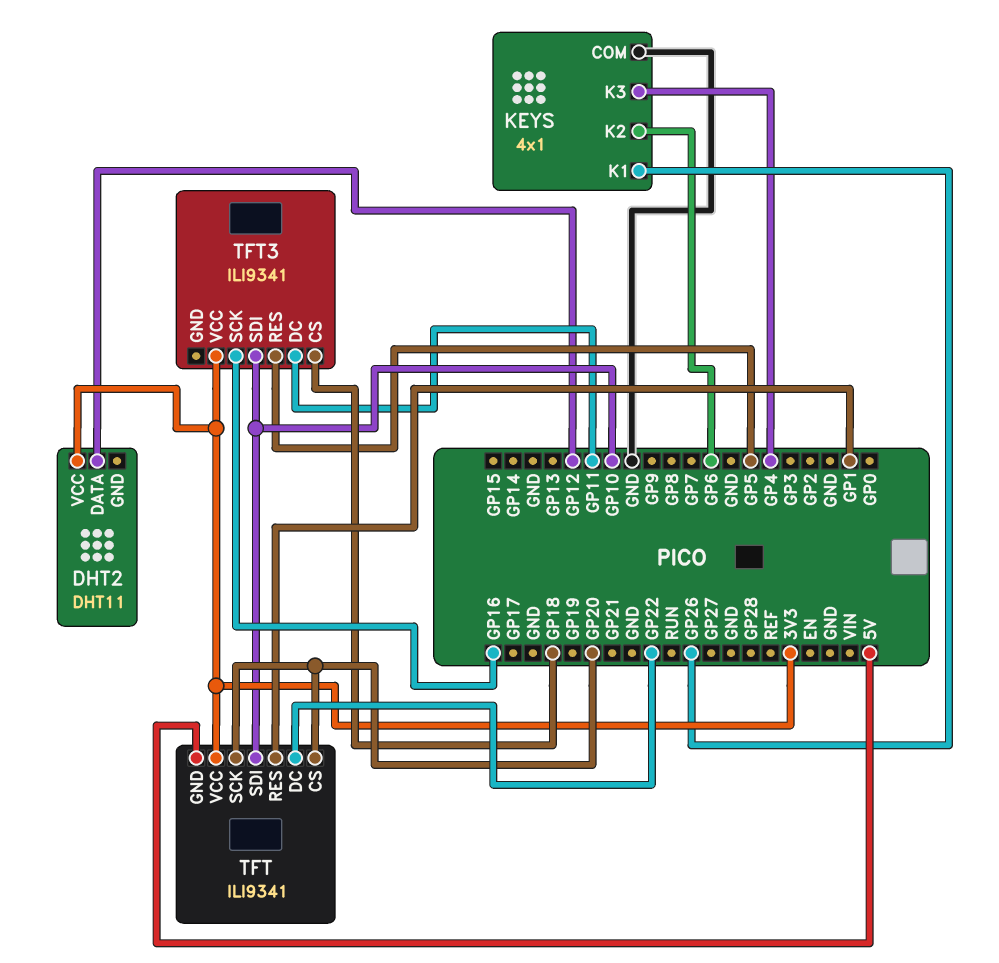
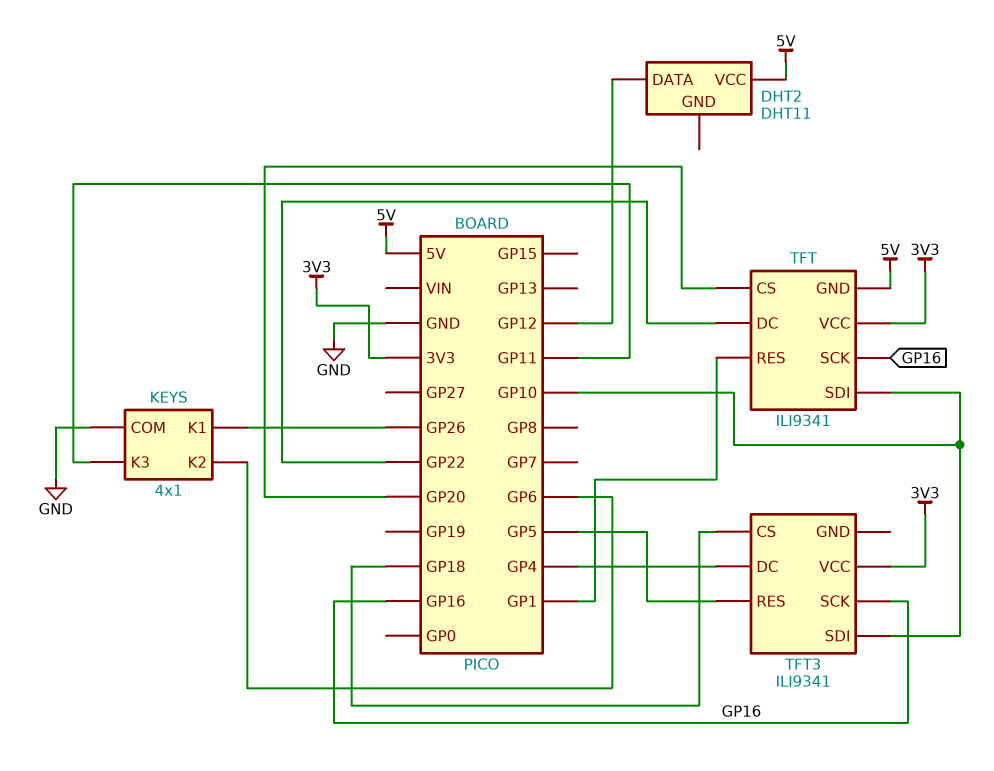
DHT2 pin VCC: 3V3 -> 5V
KEYS pin K3: GP4 -> GP11
TFT pin SCK: GP20 -> GP16
TFT3 pin DC: GP11 -> GP4

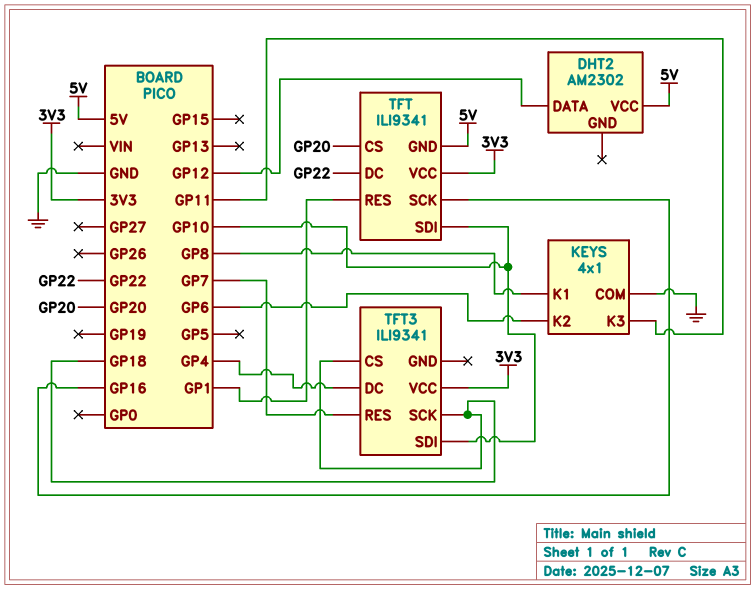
DHT2: DHT11 -> AM2302
KEYS pin K1: GP26 -> GP8
TFT3 pin RES: GP5 -> GP7
TFT3 pin SCK: GP16 -> GP18

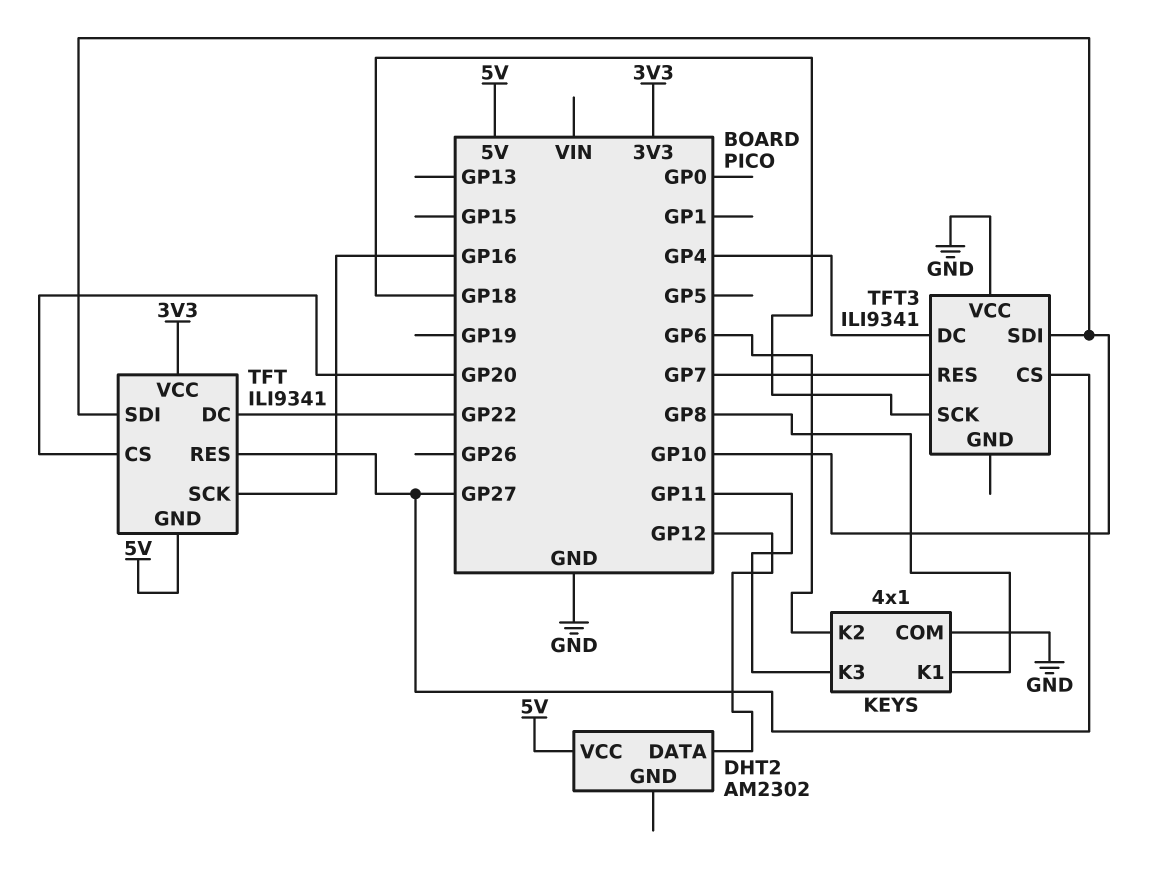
TFT pin RES: GP1 -> GP27
TFT3 pin CS: GP18 -> GP27
TFT3 pin VCC: 3V3 -> GND

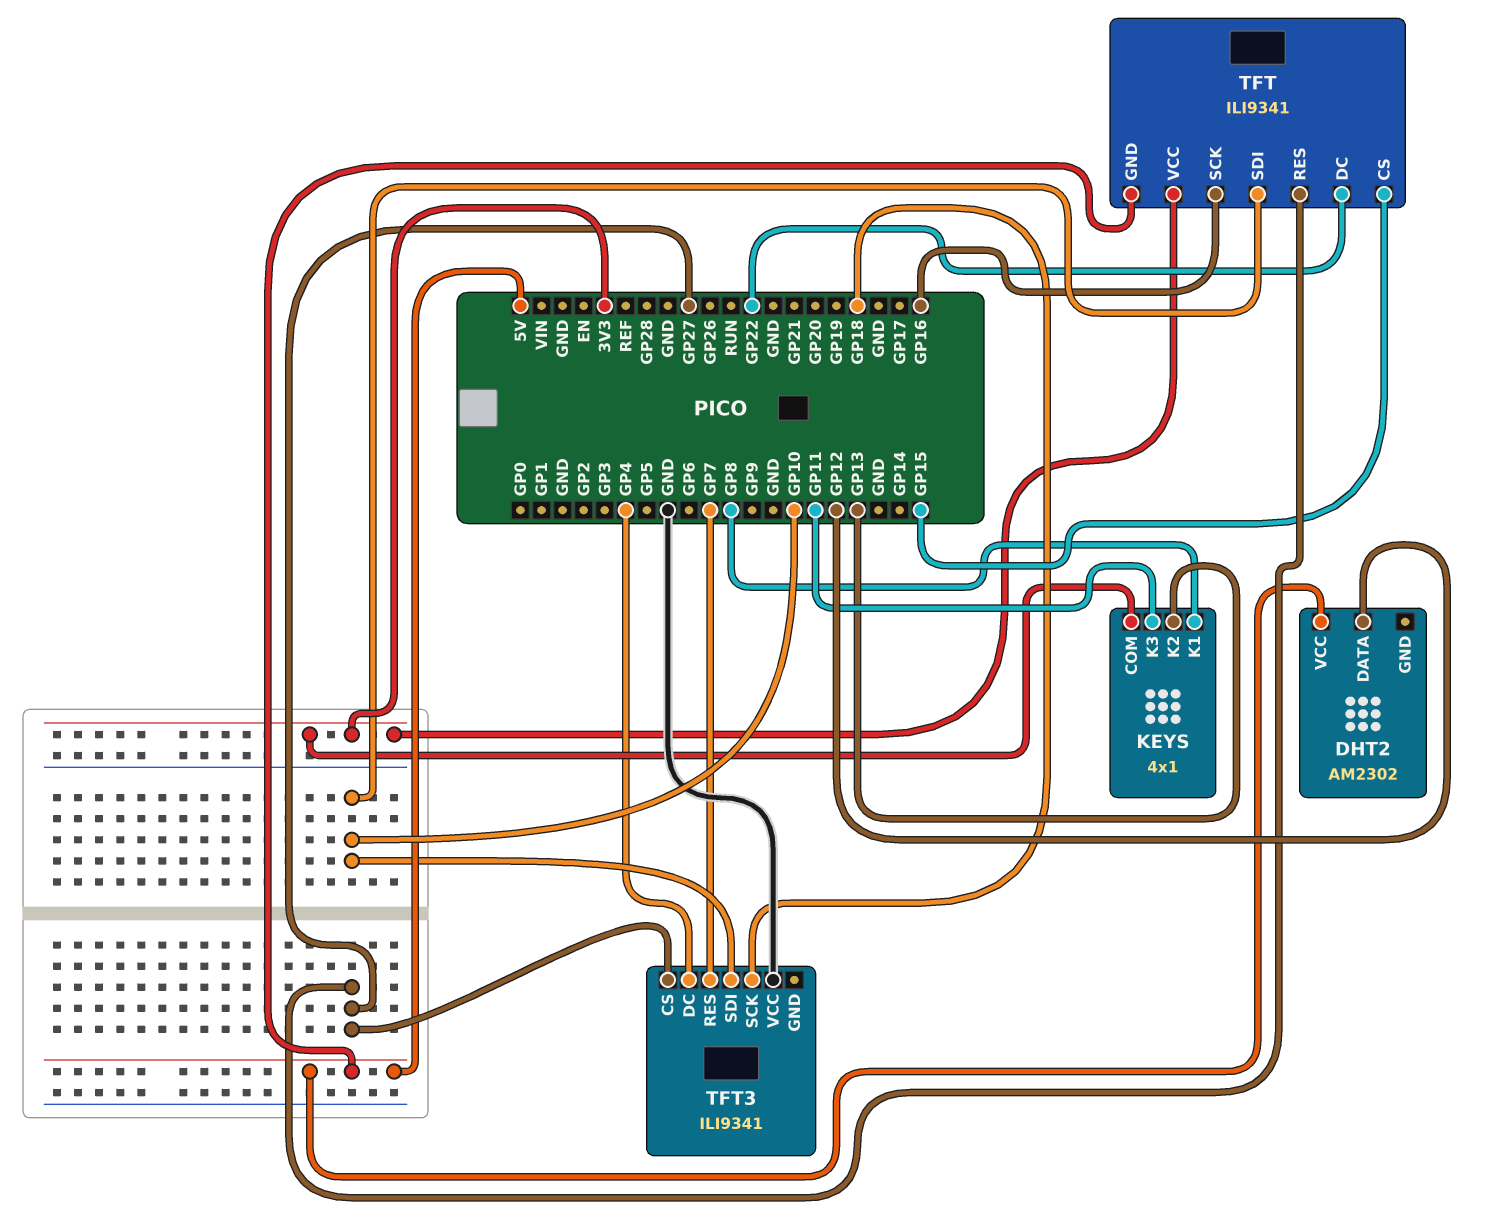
KEYS pin COM: GND -> 3V3
KEYS pin K2: GP6 -> GP13
TFT pin CS: GP20 -> GP15

